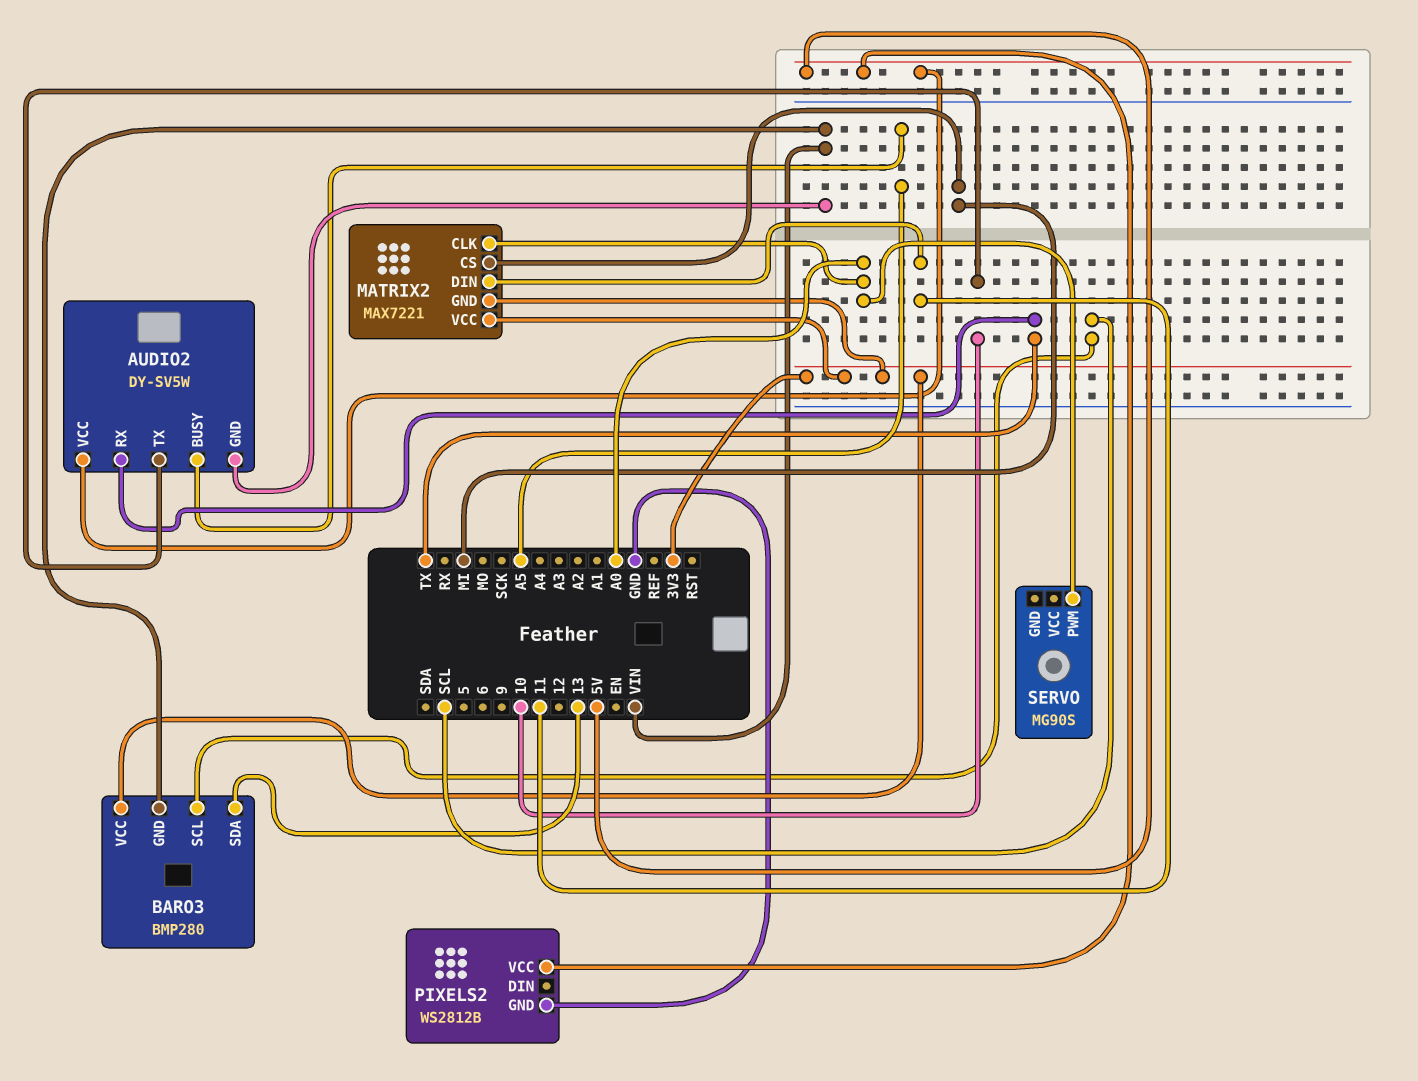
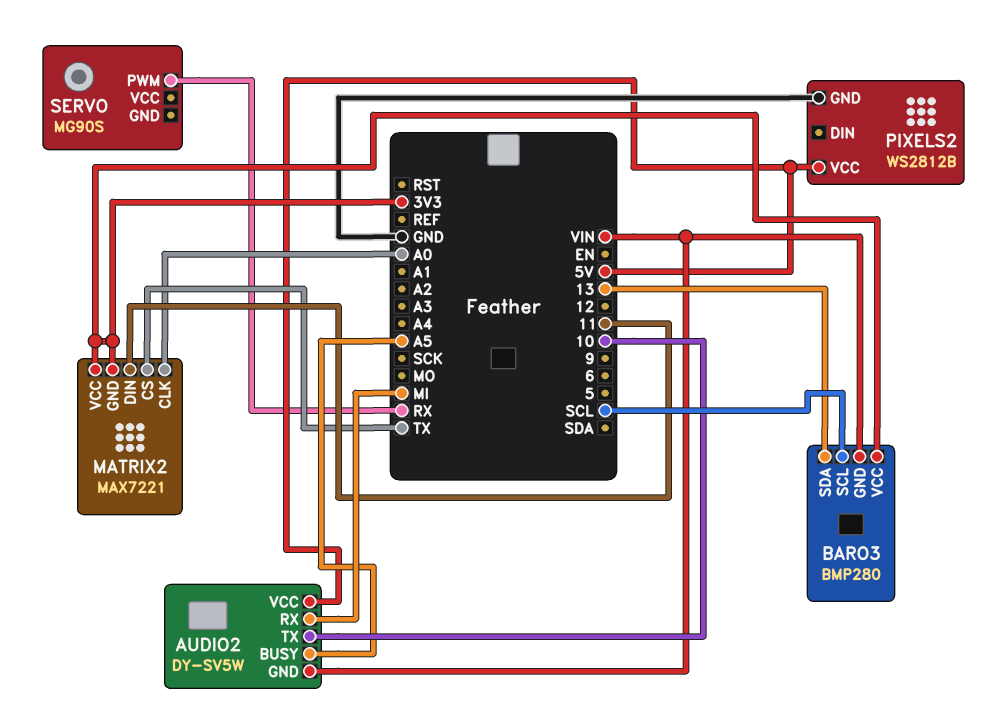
AUDIO2 pin RX: TX -> MI
MATRIX2 pin CS: MI -> TX
SERVO pin PWM: A0 -> RX

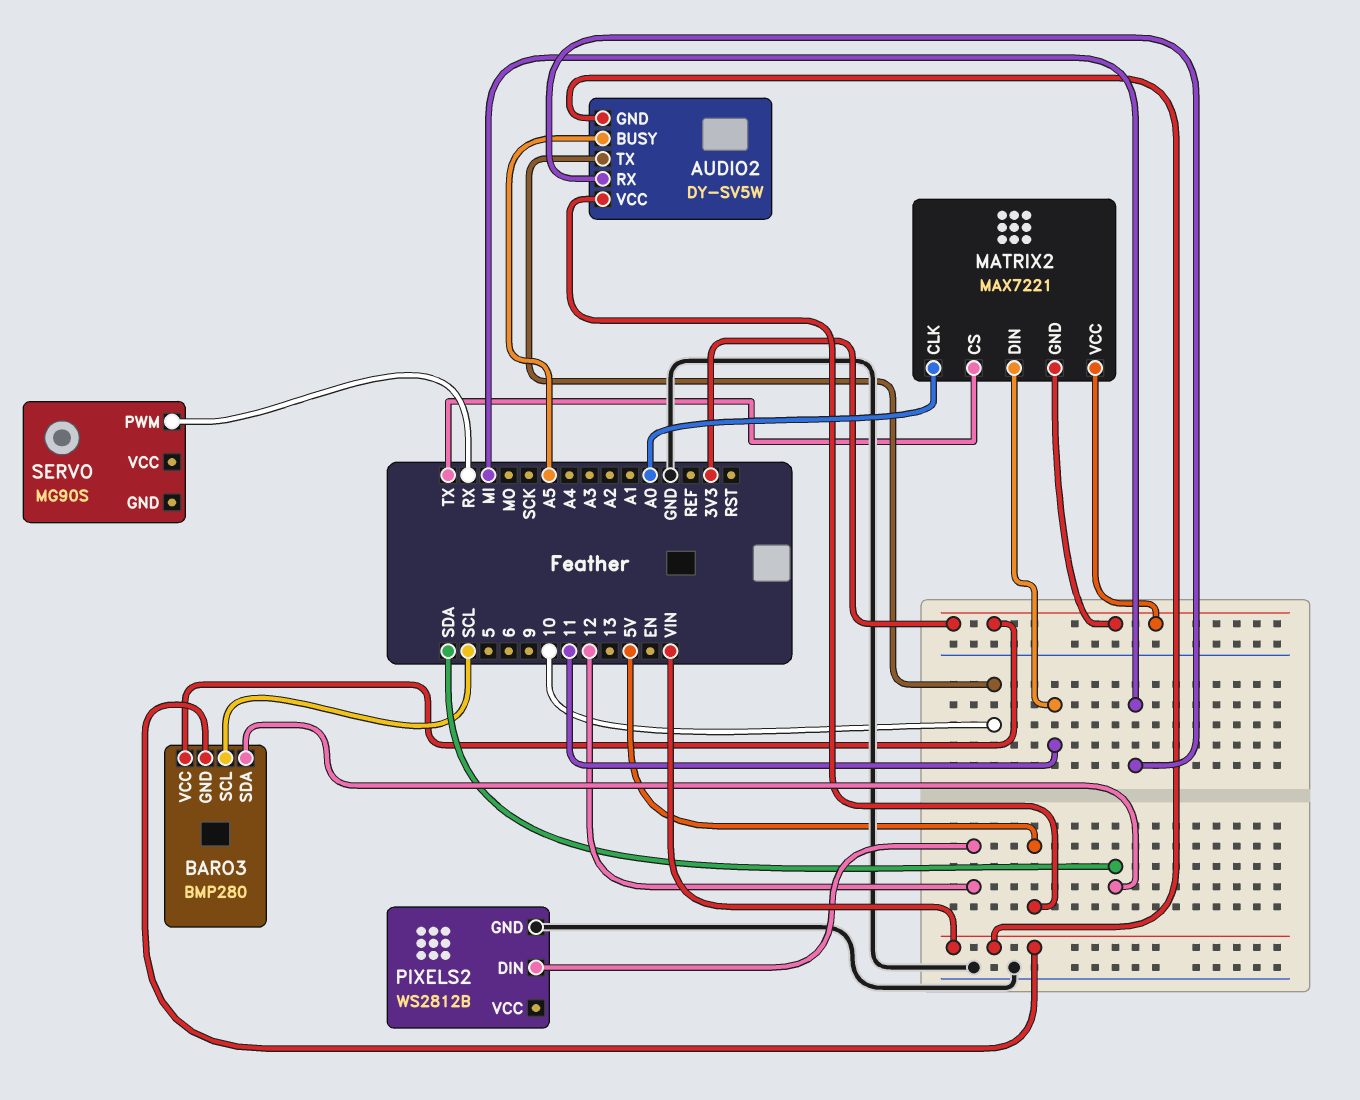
BARO3 pin SDA: 13 -> SDA
PIXELS2 pin DIN: none -> 12
PIXELS2 pin VCC: 5V -> none

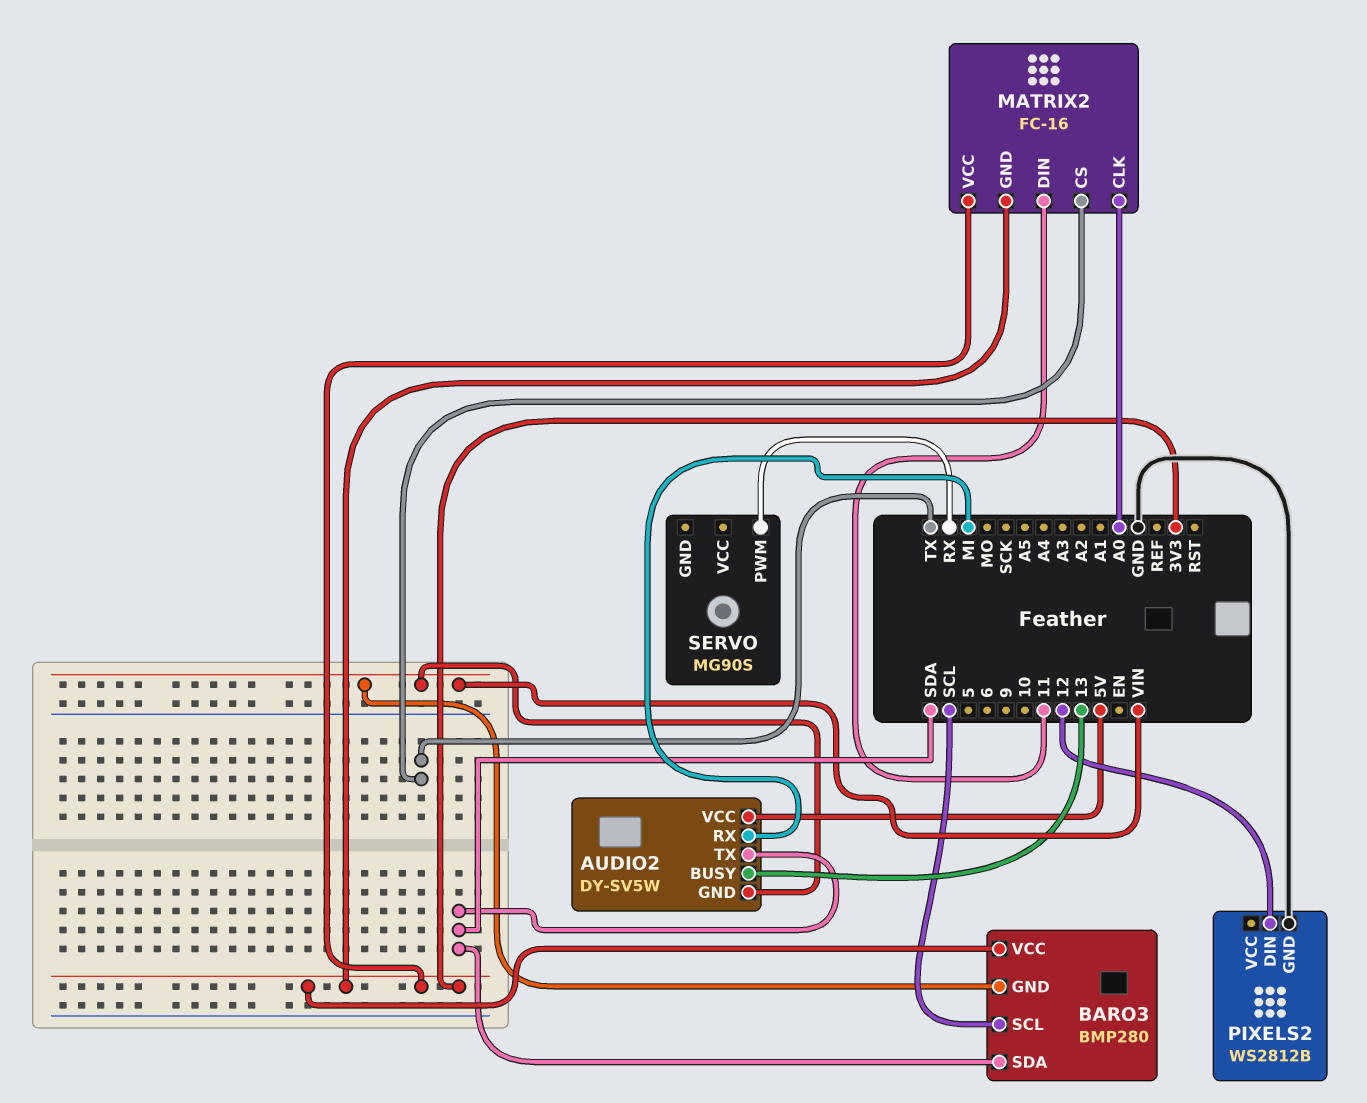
AUDIO2 pin BUSY: A5 -> 13
AUDIO2 pin TX: 10 -> SDA
MATRIX2: MAX7221 -> FC-16

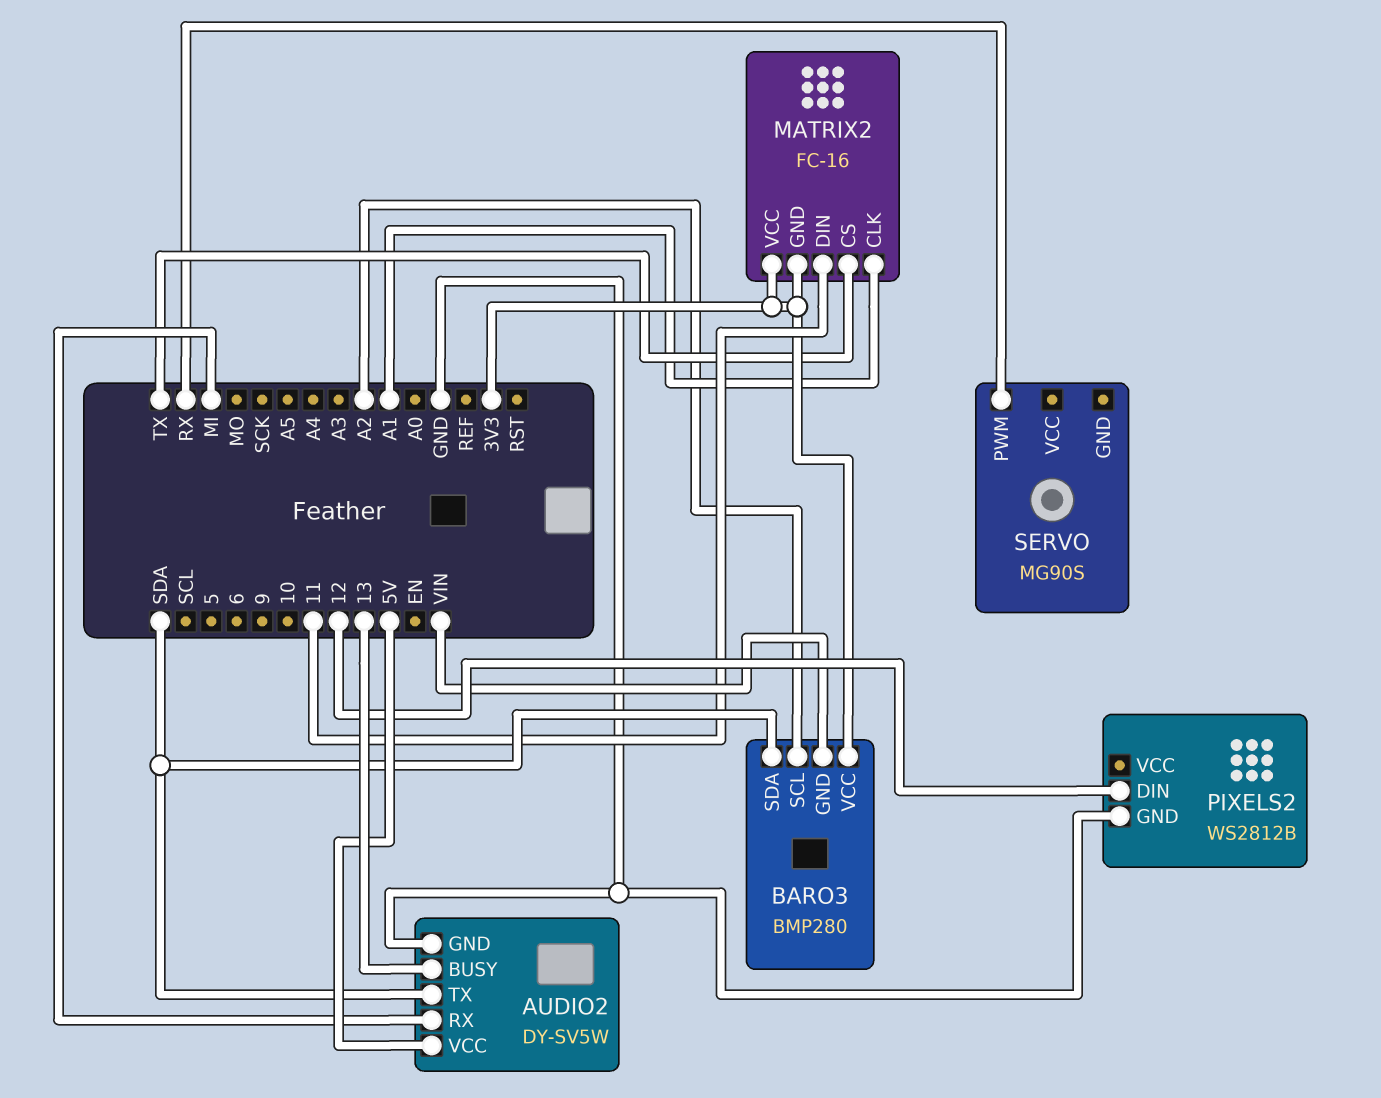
AUDIO2 pin GND: VIN -> GND
BARO3 pin SCL: SCL -> A2
MATRIX2 pin CLK: A0 -> A1

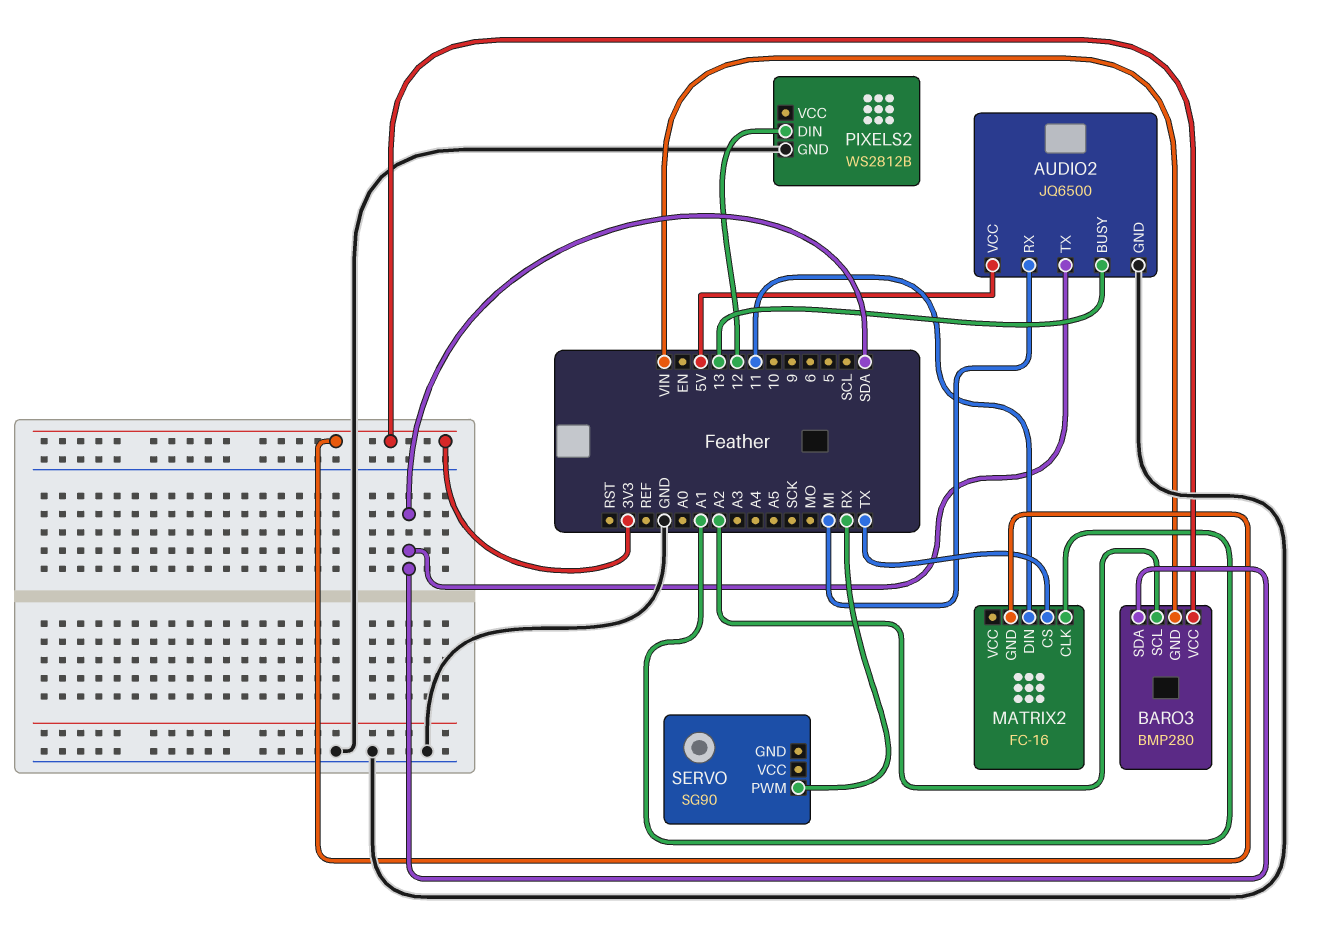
AUDIO2: DY-SV5W -> JQ6500
MATRIX2 pin VCC: 3V3 -> none
SERVO: MG90S -> SG90

